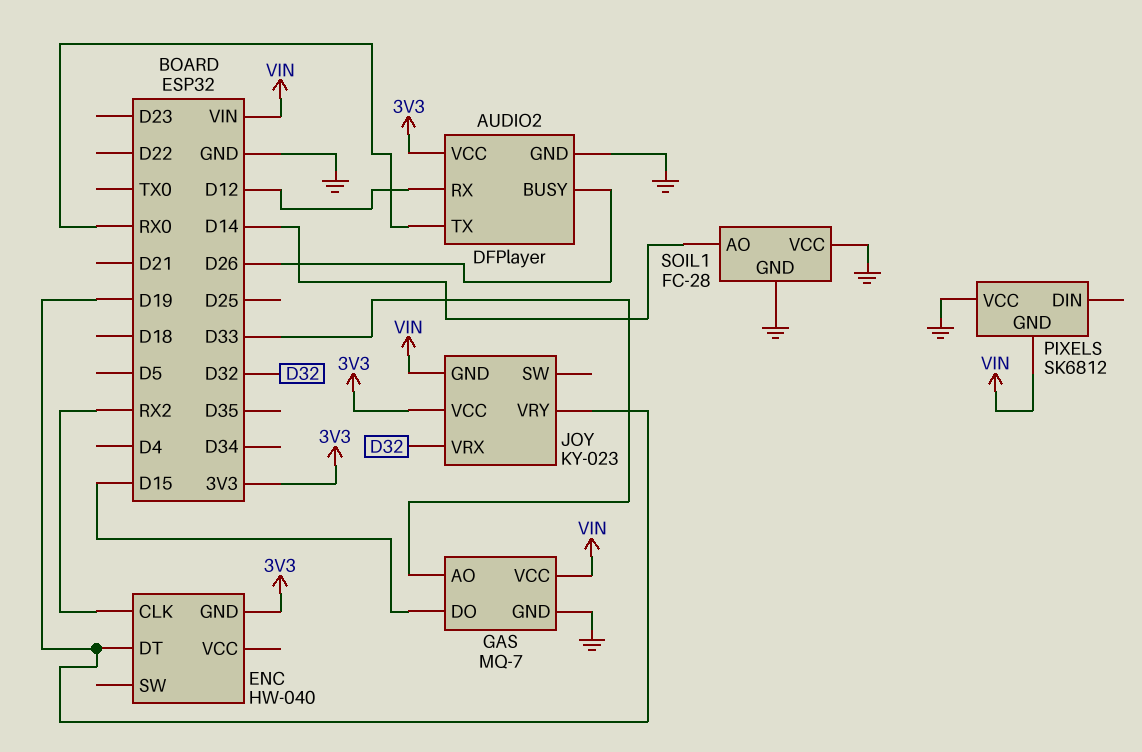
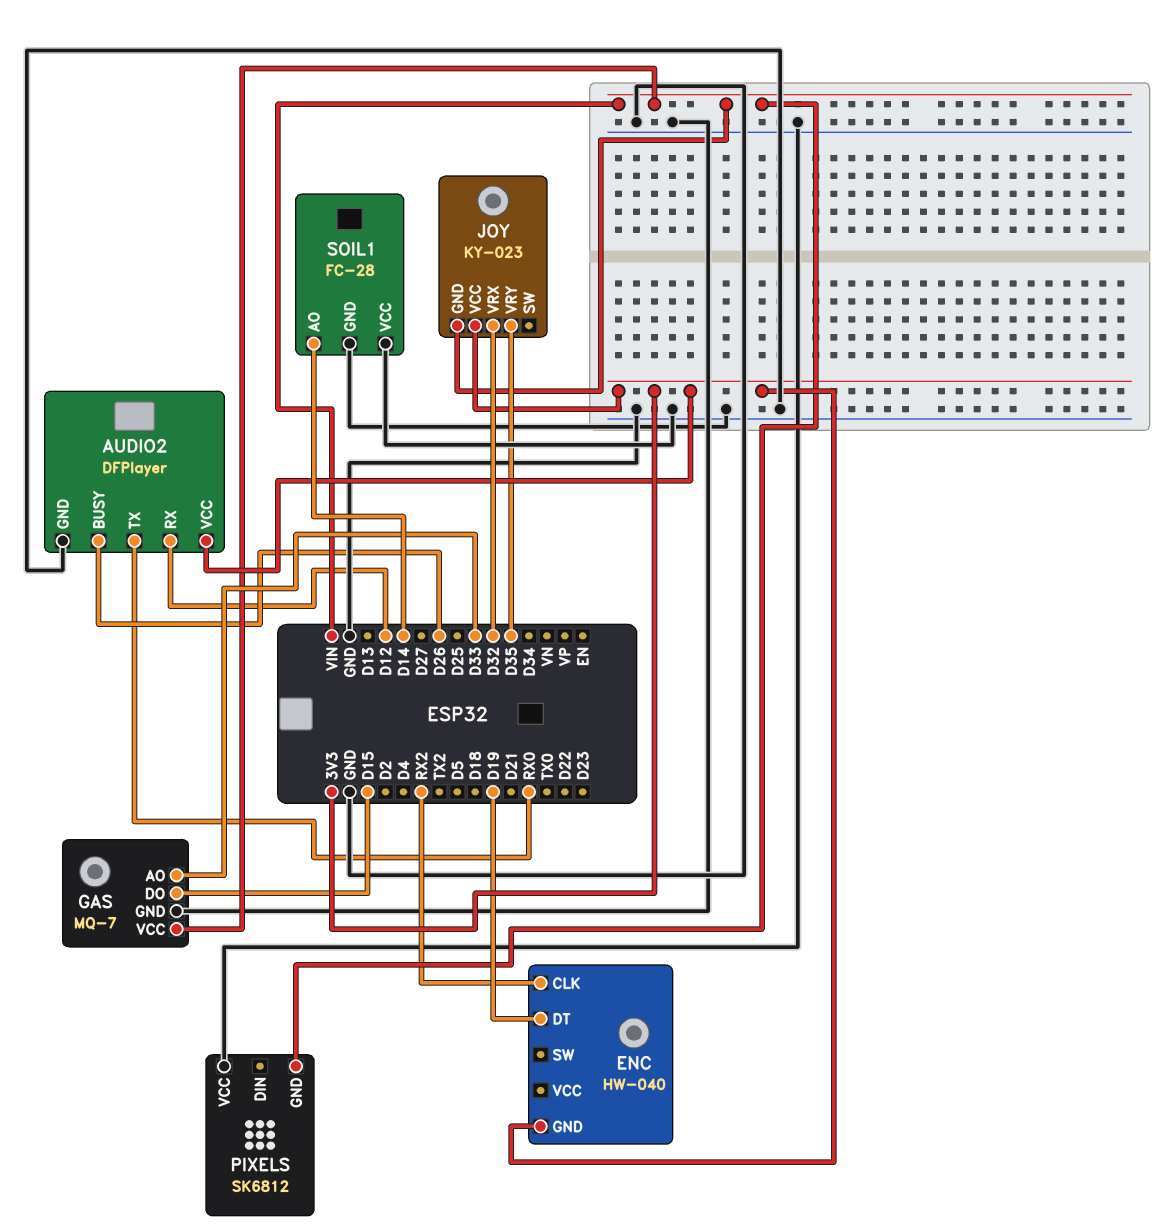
JOY pin VRY: D19 -> D35

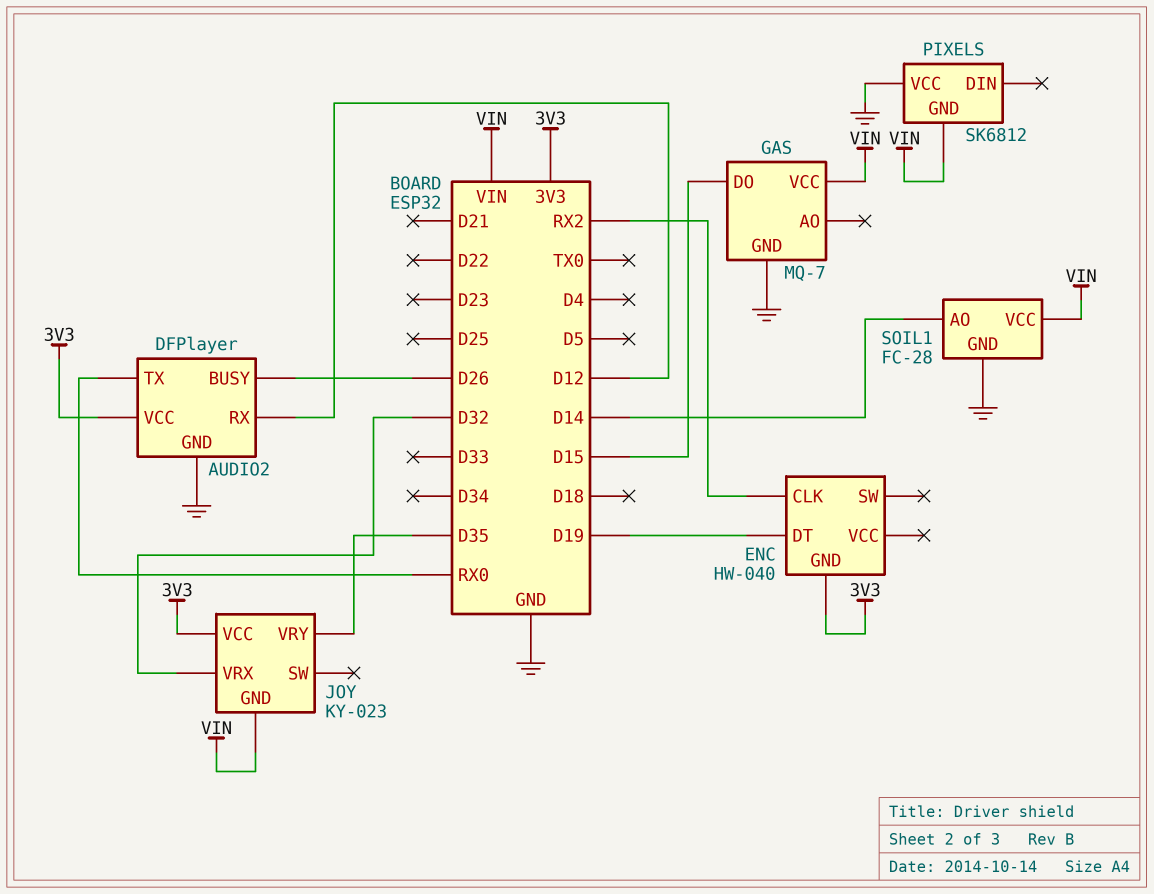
GAS pin AO: D33 -> none
SOIL1 pin VCC: GND -> VIN

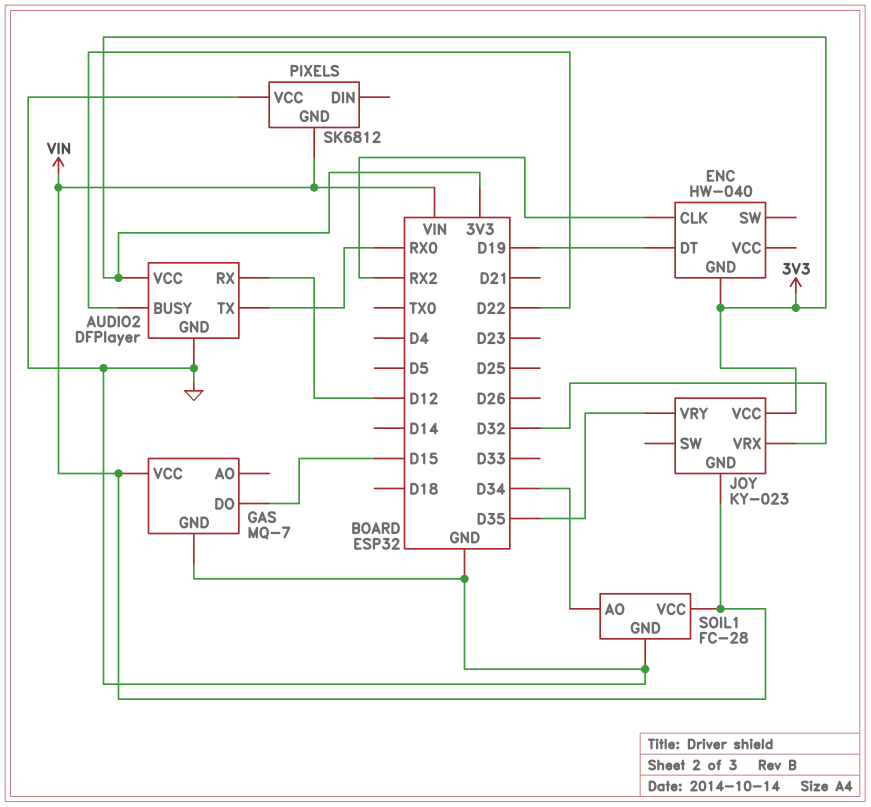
AUDIO2 pin BUSY: D26 -> D22
SOIL1 pin AO: D14 -> D34

